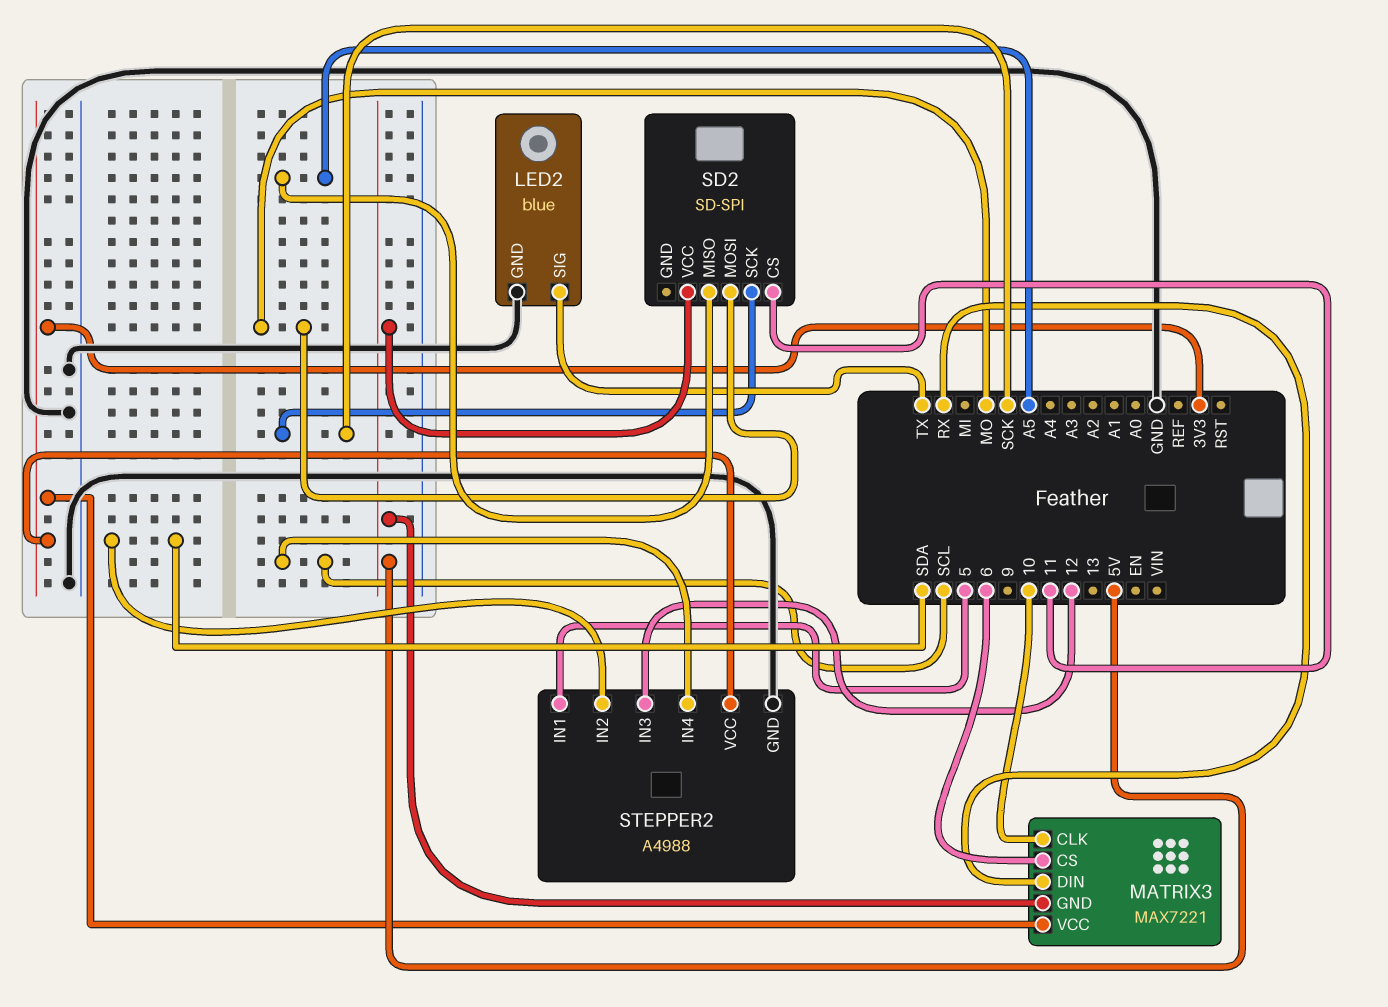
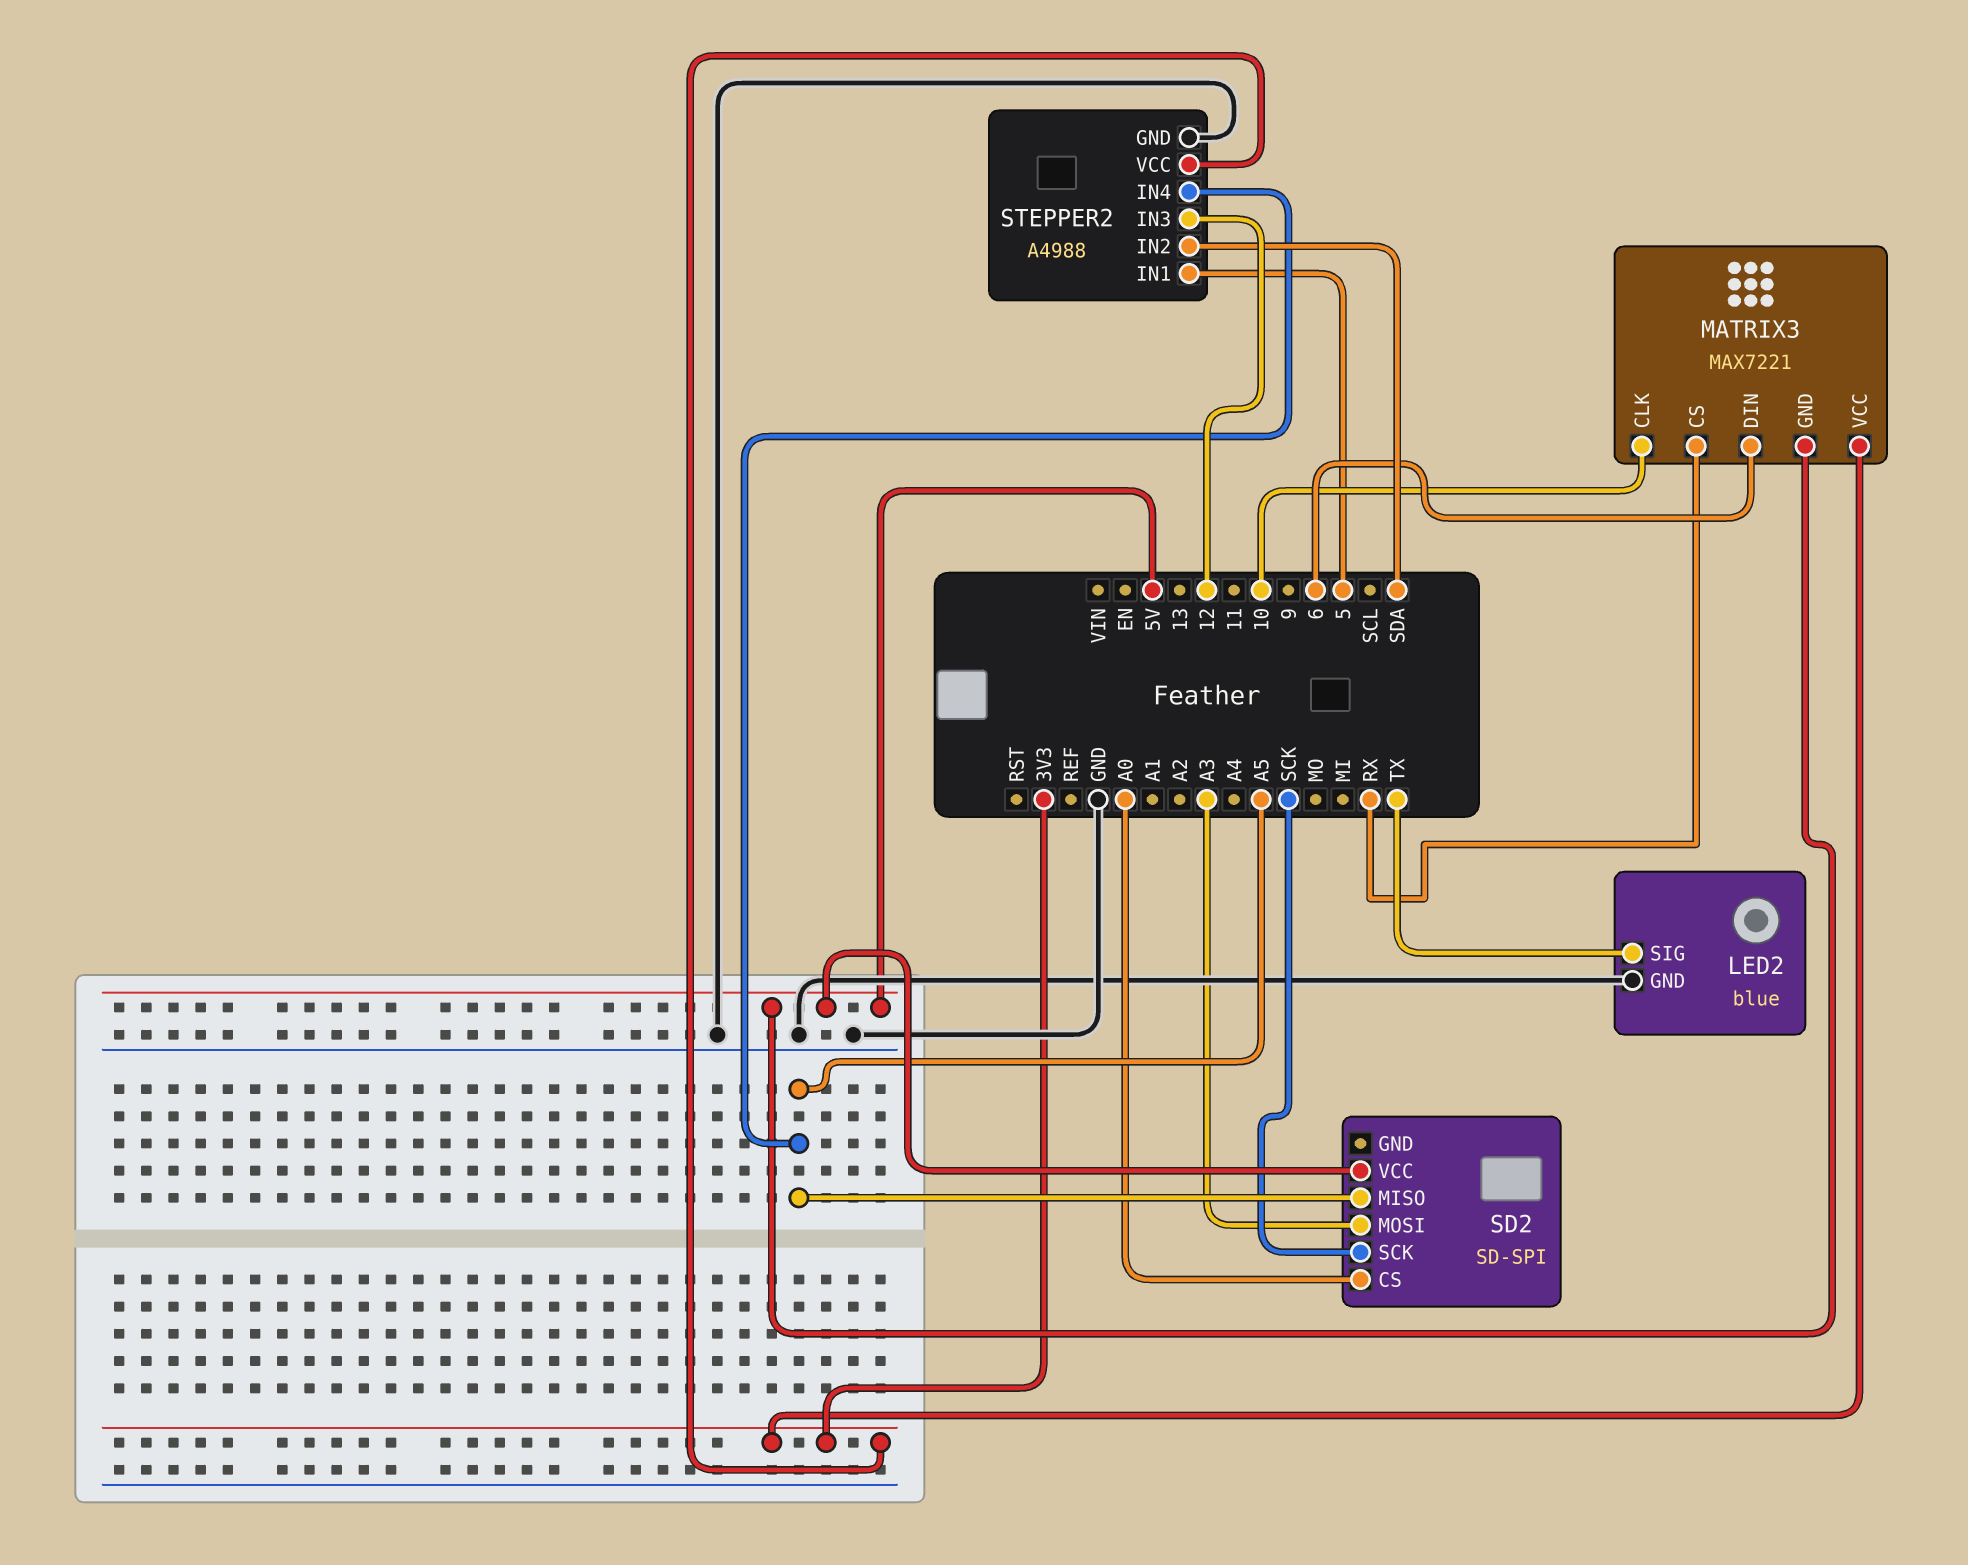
MATRIX3 pin CS: 6 -> RX
MATRIX3 pin DIN: RX -> 6
SD2 pin CS: 11 -> A0
SD2 pin MOSI: MO -> A3
STEPPER2 pin IN4: SCL -> A5

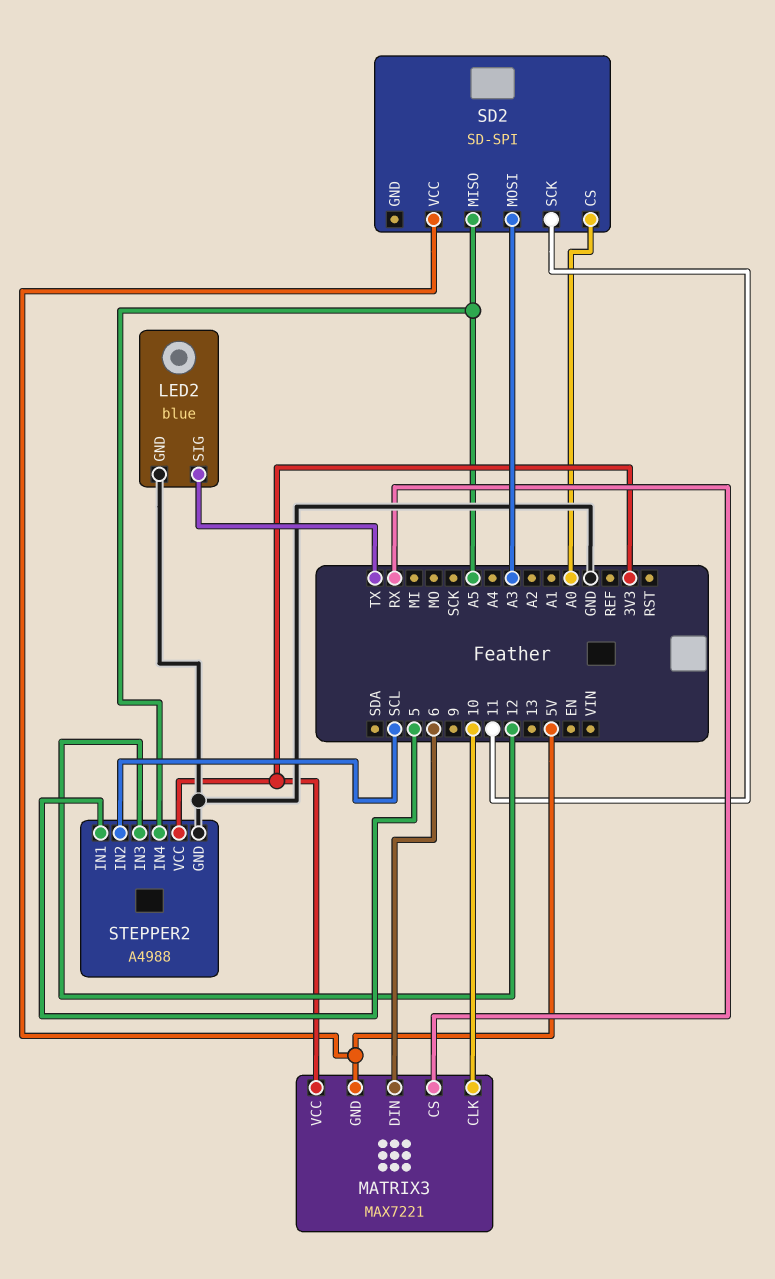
SD2 pin SCK: SCK -> 11
STEPPER2 pin IN2: SDA -> SCL

